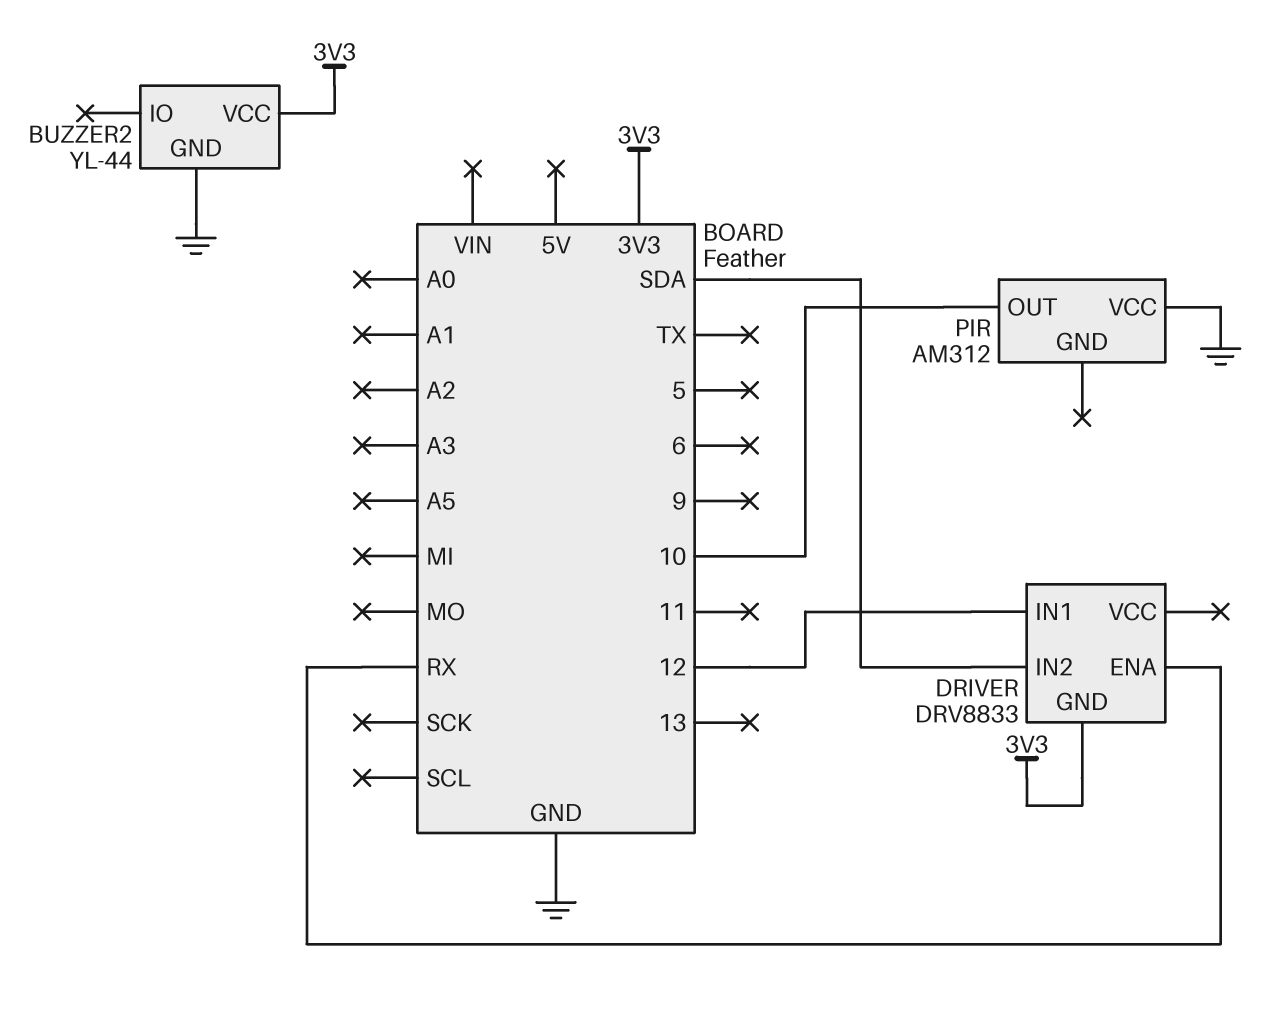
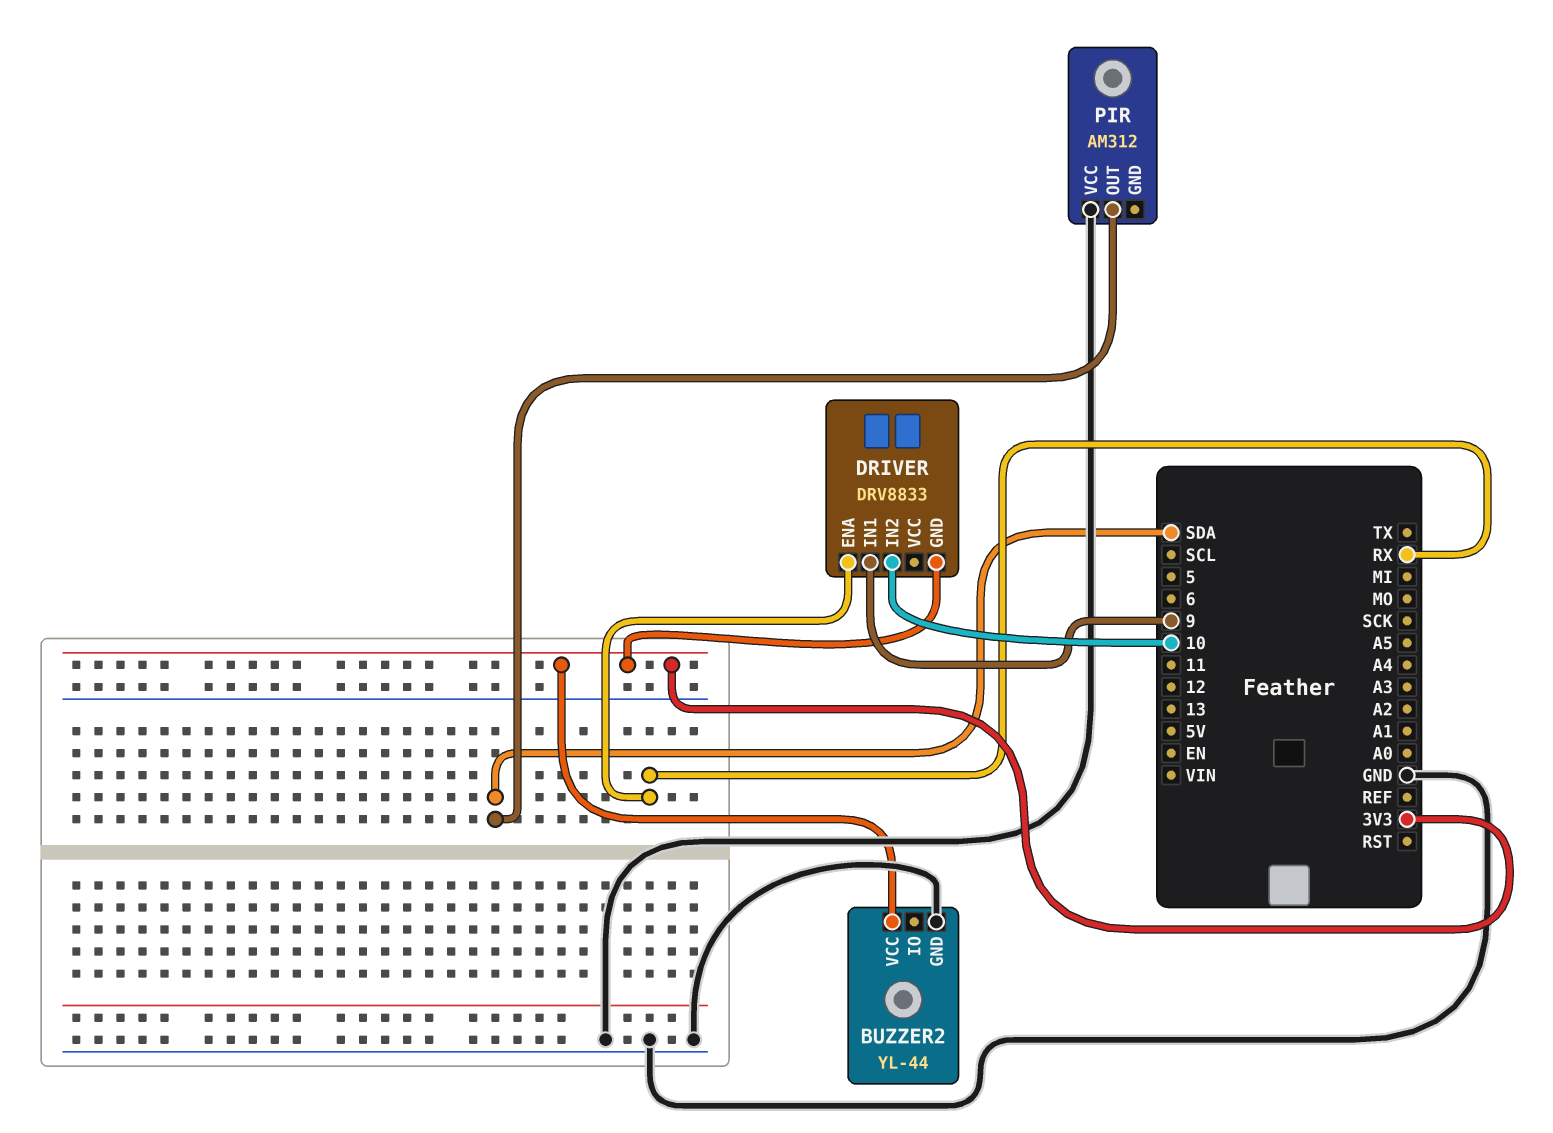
DRIVER pin IN1: 12 -> 9
DRIVER pin IN2: SDA -> 10
PIR pin OUT: 10 -> SDA

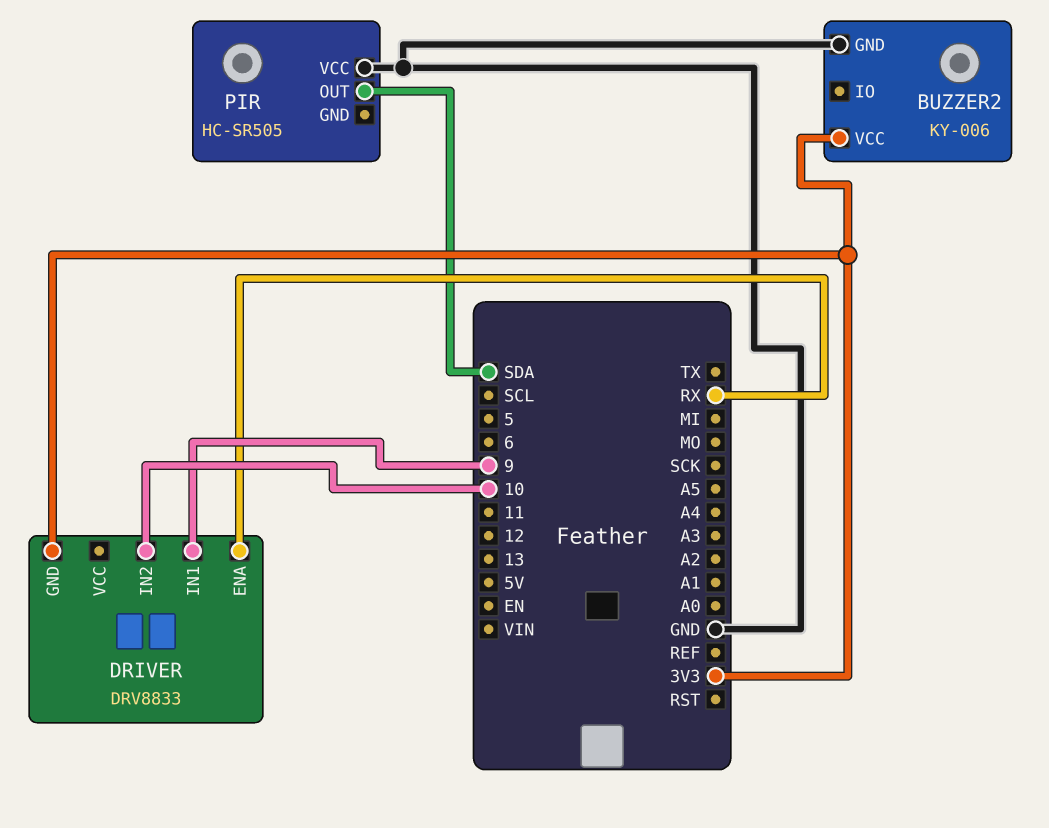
BUZZER2: YL-44 -> KY-006
PIR: AM312 -> HC-SR505

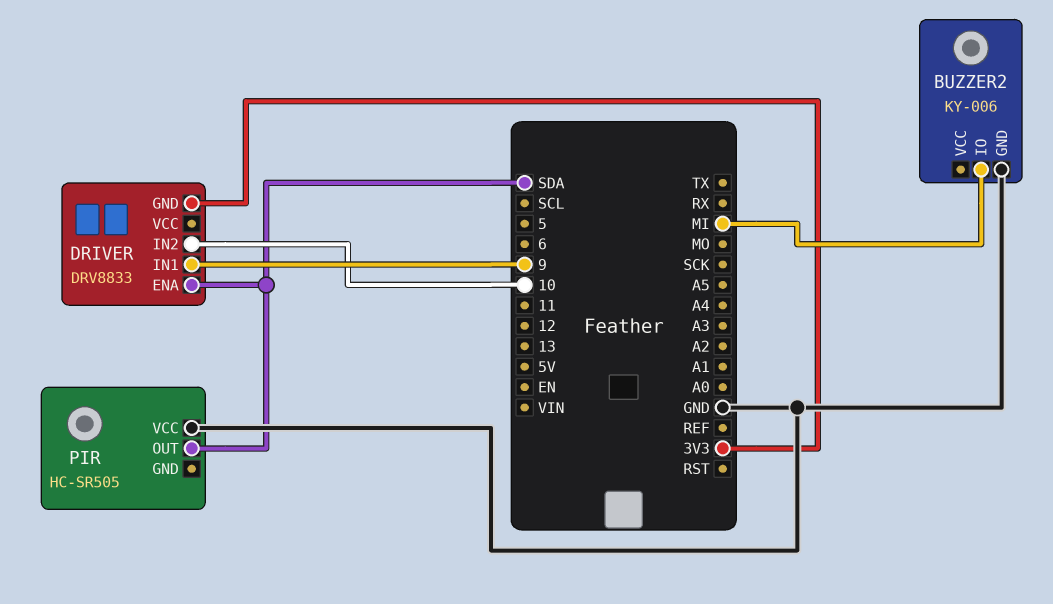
BUZZER2 pin IO: none -> MI
BUZZER2 pin VCC: 3V3 -> none
DRIVER pin ENA: RX -> SDA

